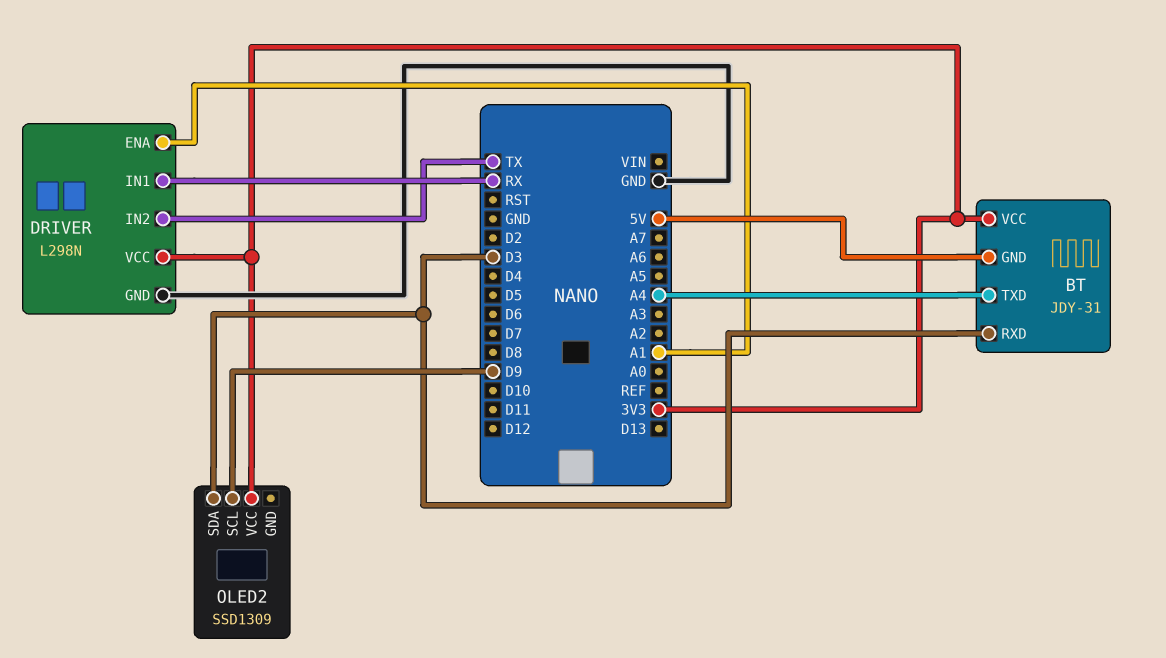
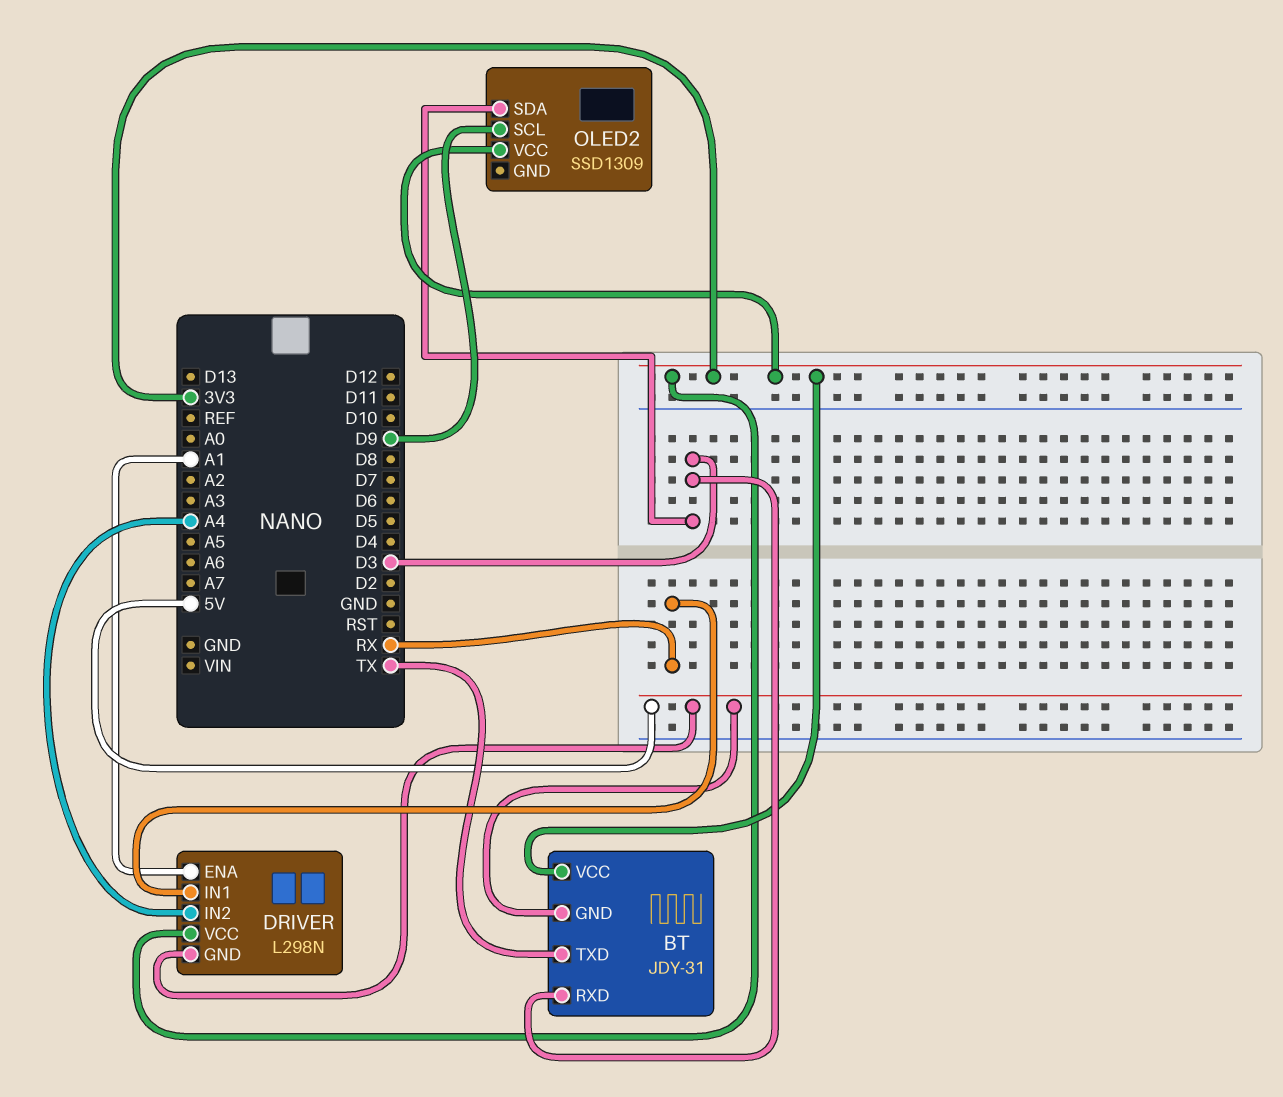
BT pin TXD: A4 -> TX
DRIVER pin GND: GND -> 5V
DRIVER pin IN2: TX -> A4

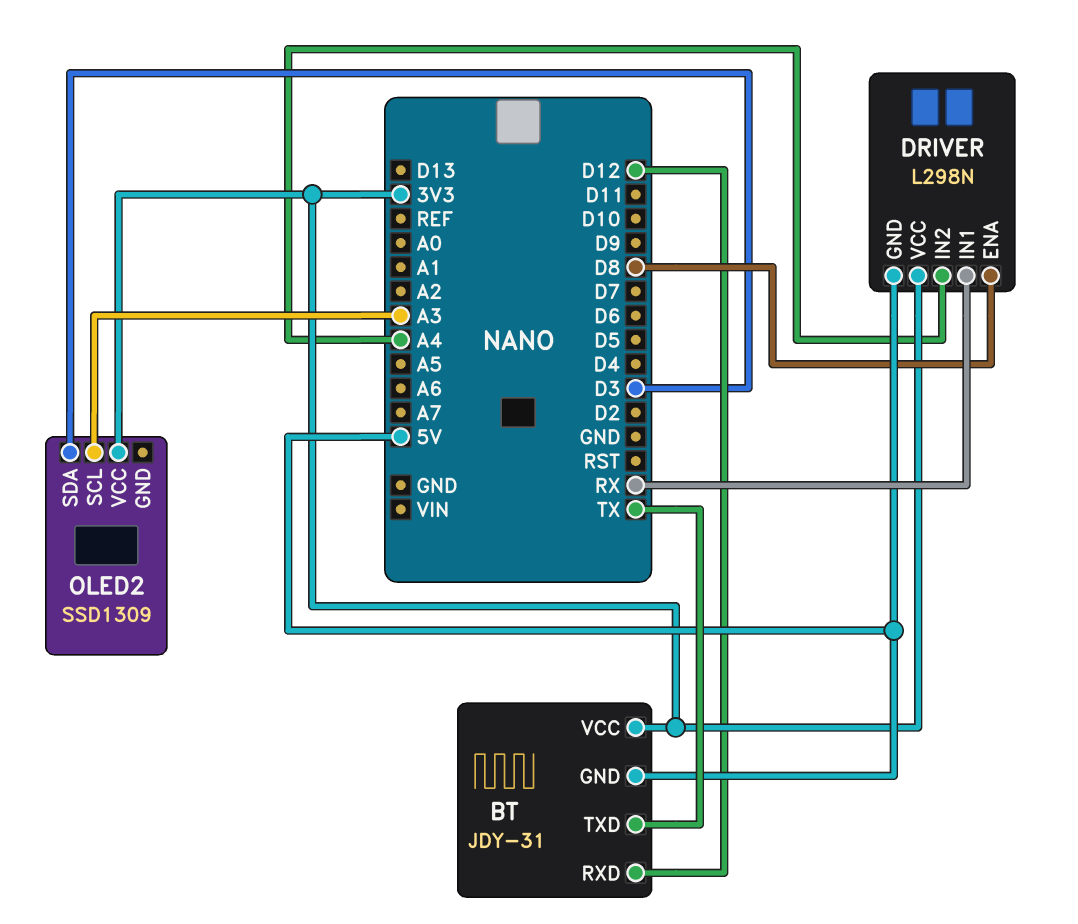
BT pin RXD: D3 -> D12
DRIVER pin ENA: A1 -> D8
OLED2 pin SCL: D9 -> A3

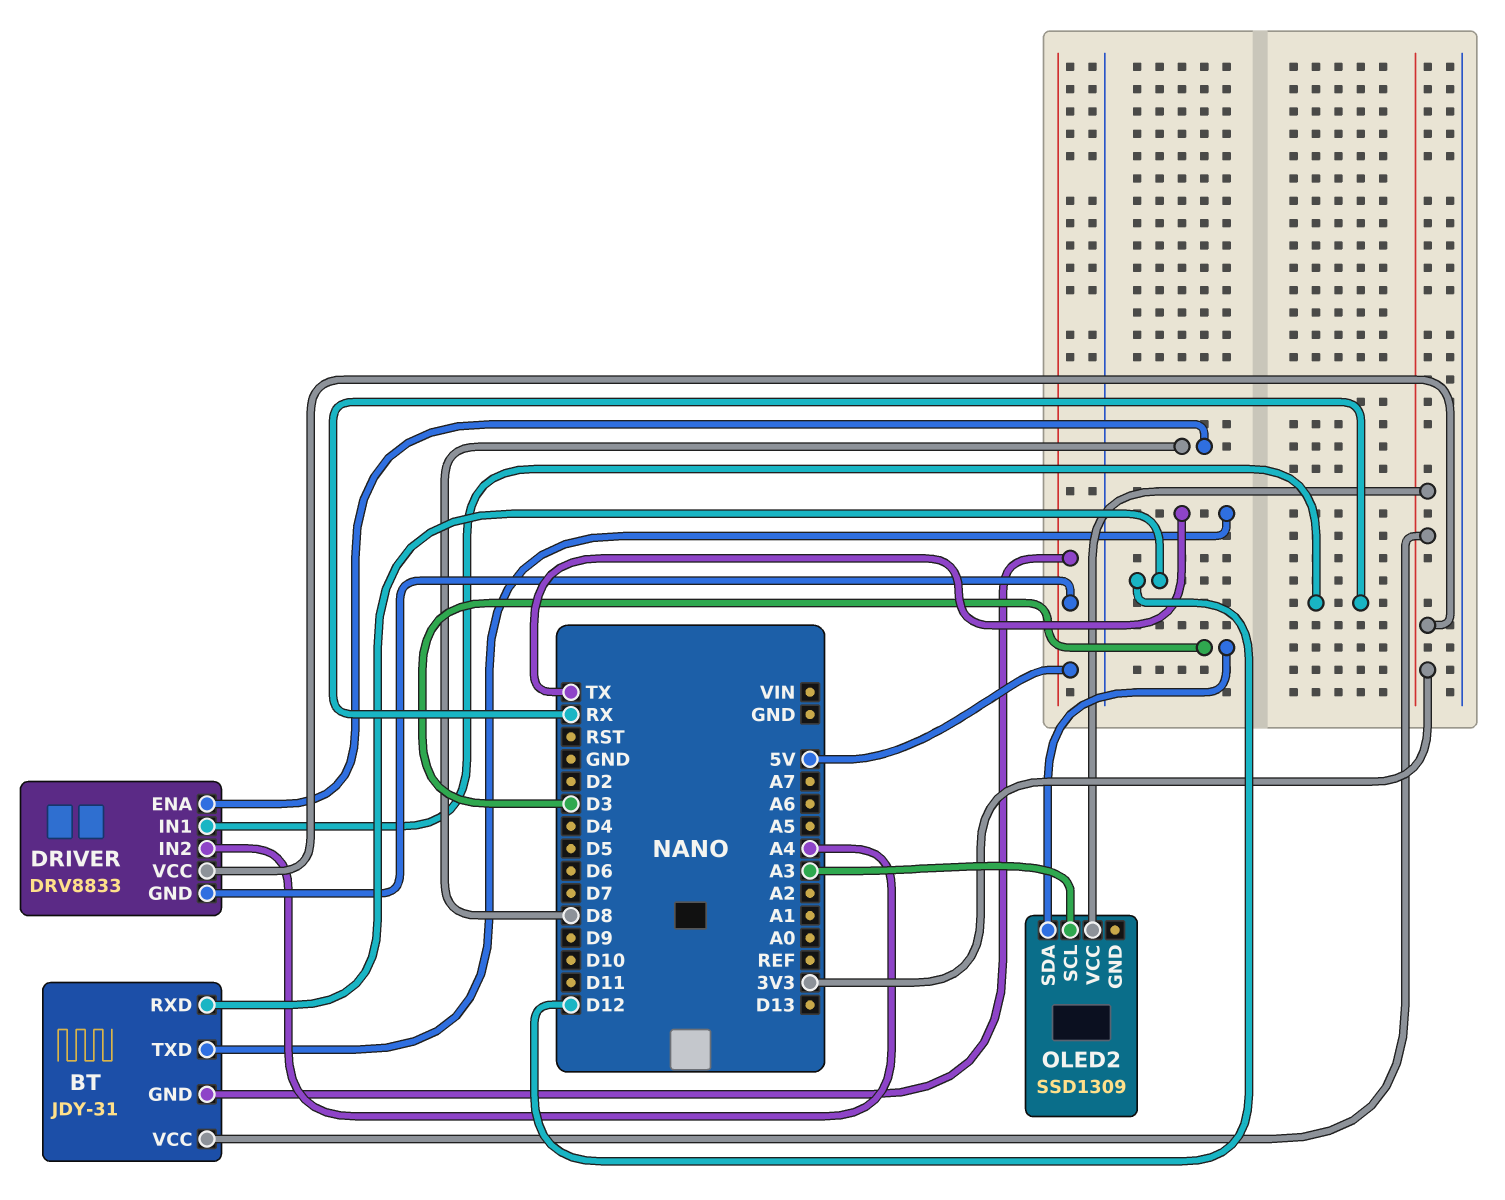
DRIVER: L298N -> DRV8833

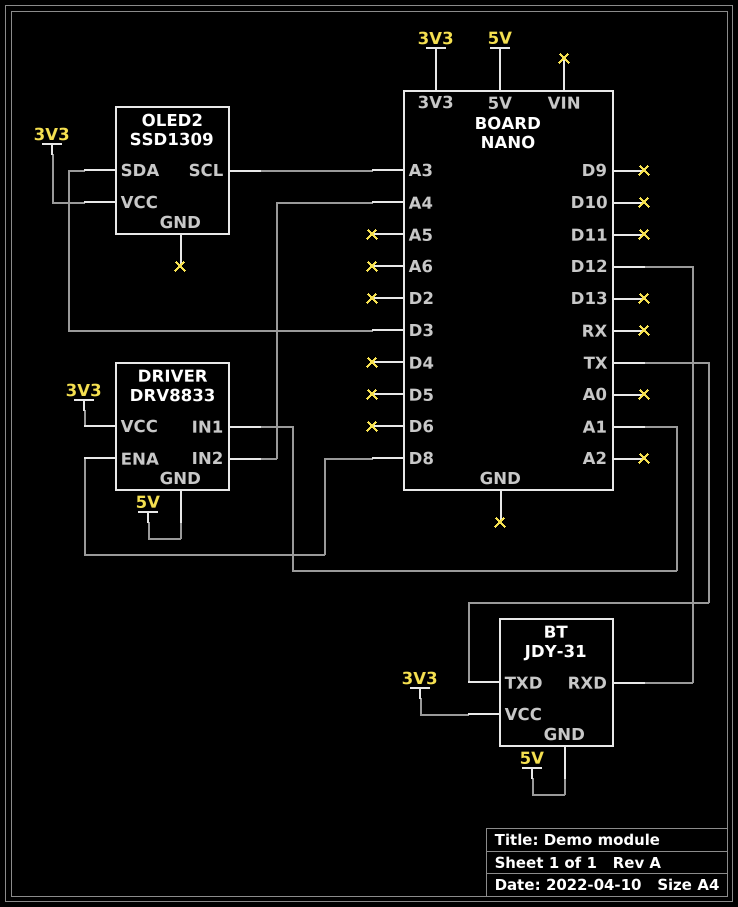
DRIVER pin IN1: RX -> A1

